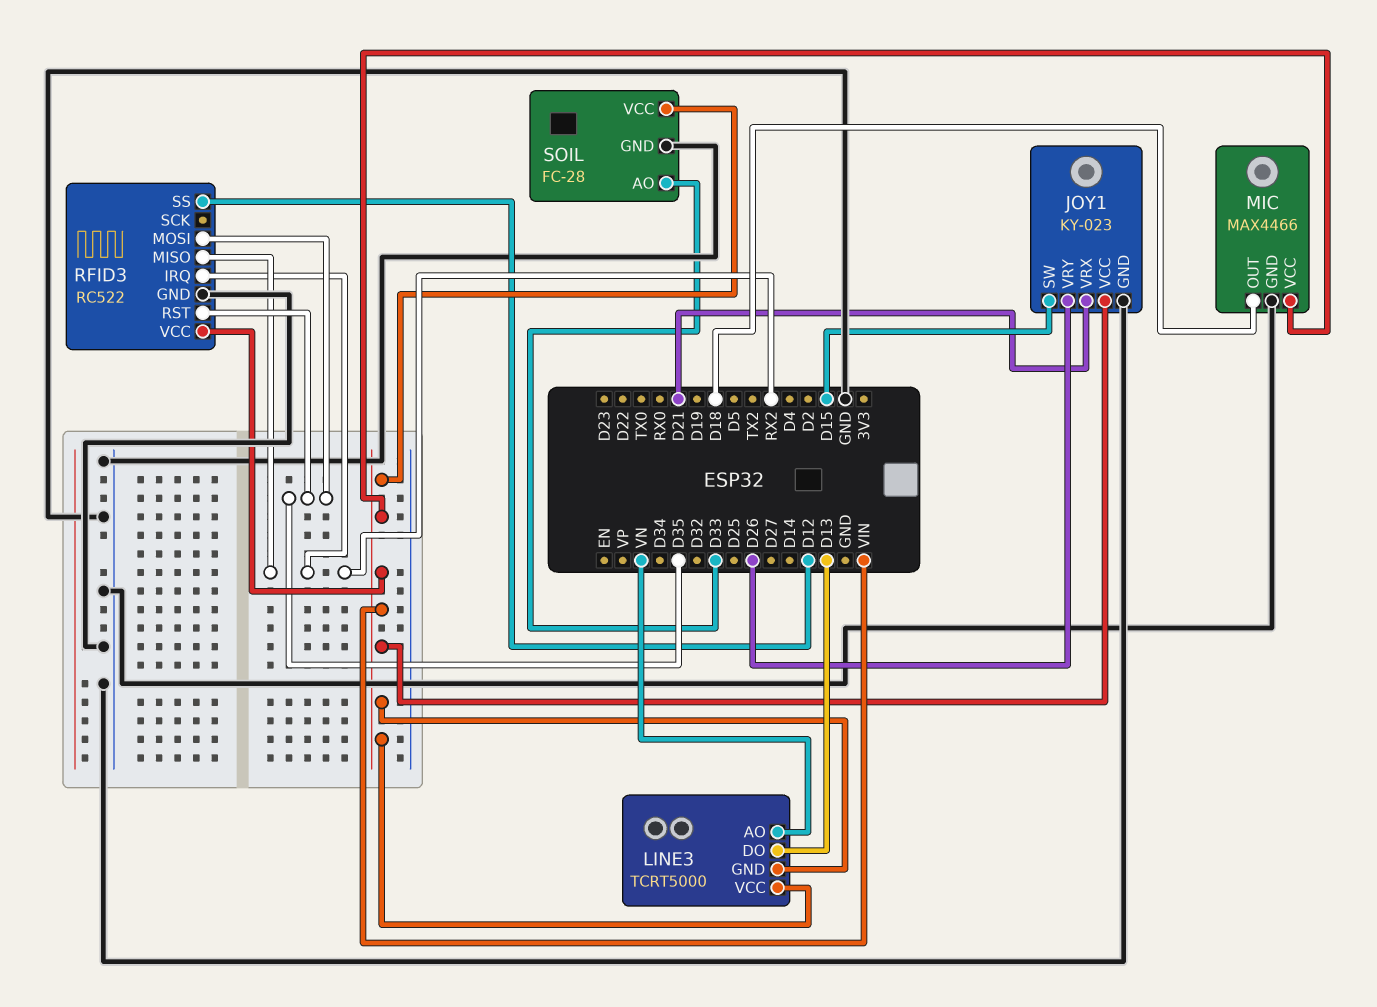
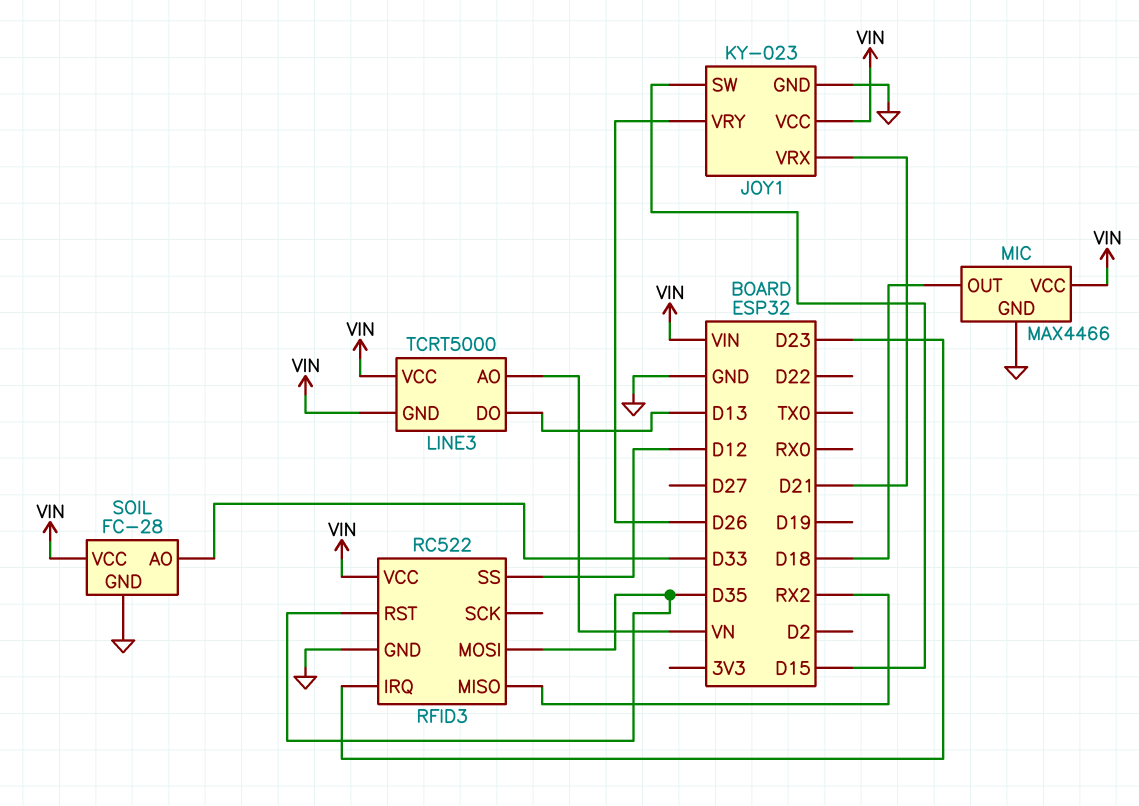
RFID3 pin IRQ: RX2 -> D23

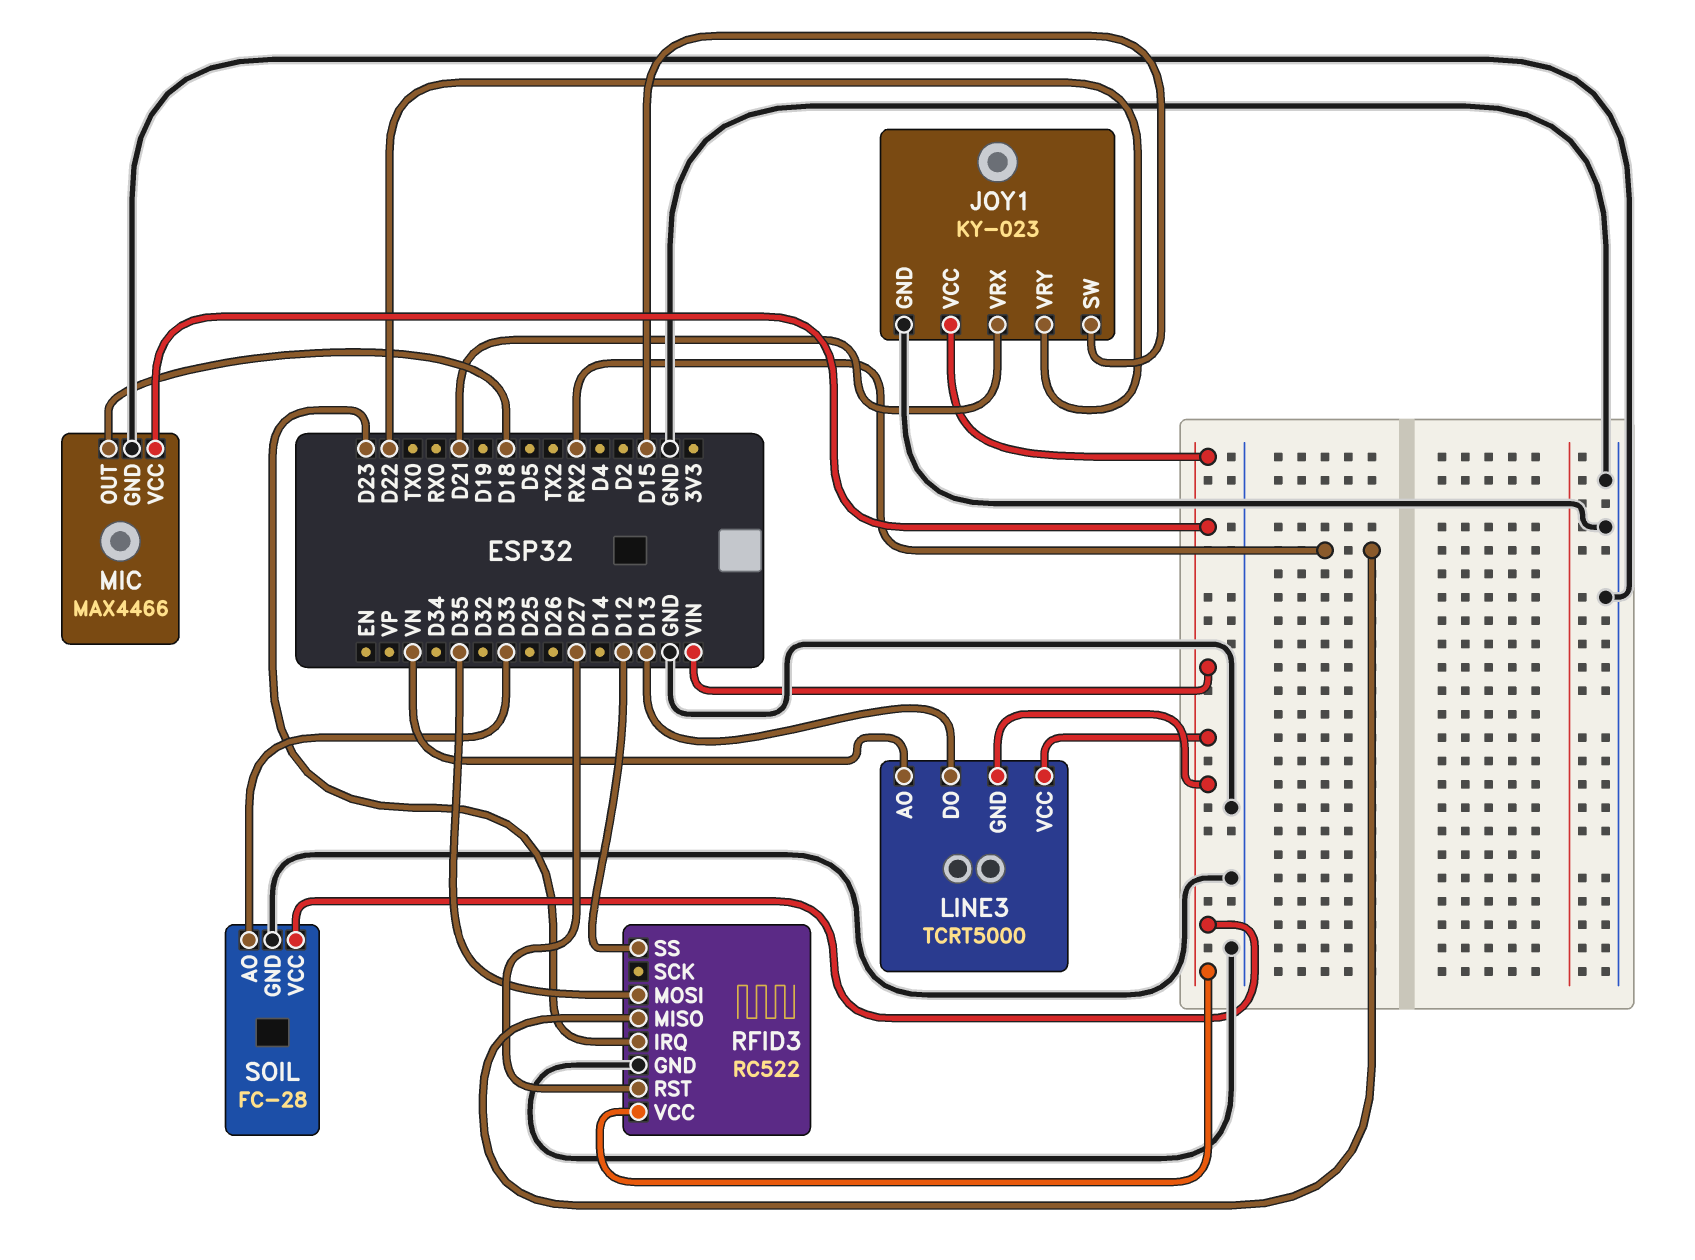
JOY1 pin VRY: D26 -> D22
RFID3 pin RST: D35 -> D27

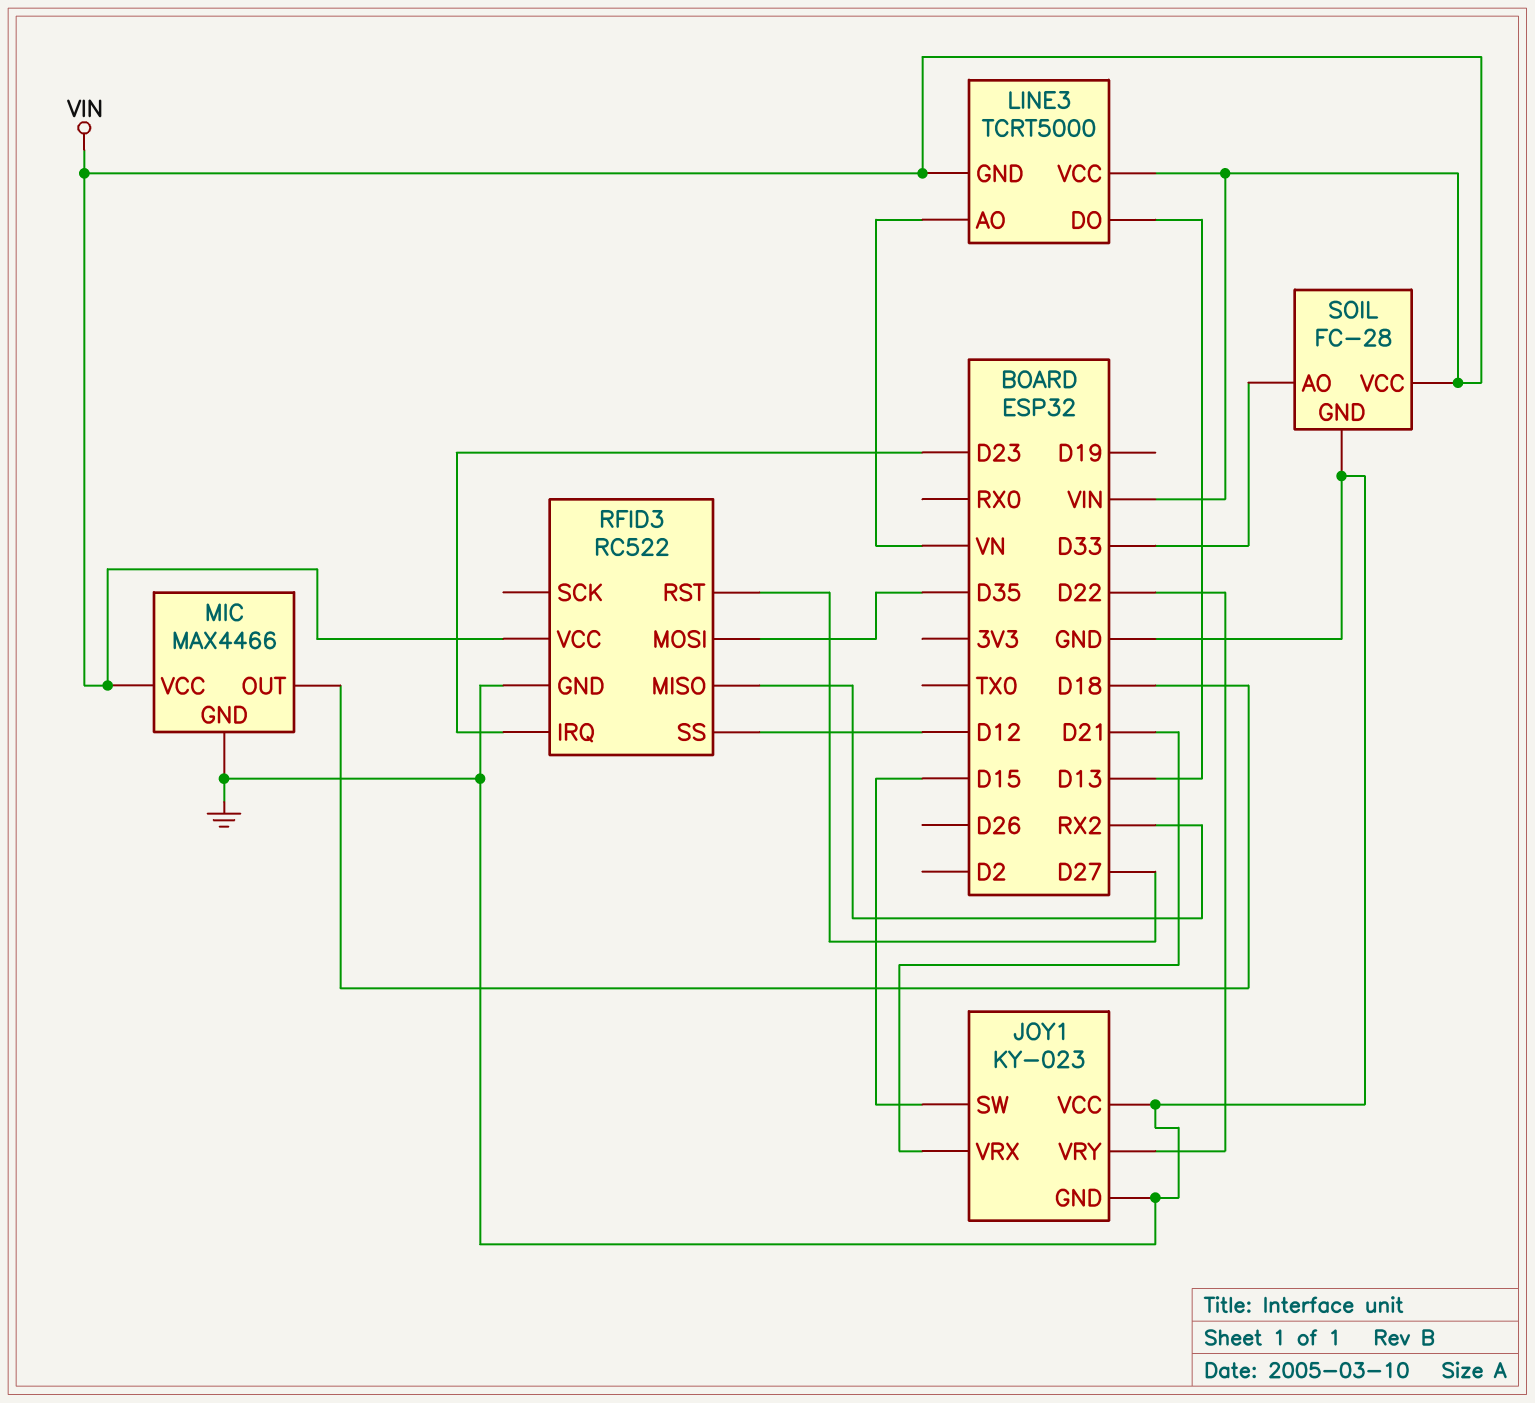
JOY1 pin VCC: VIN -> GND

